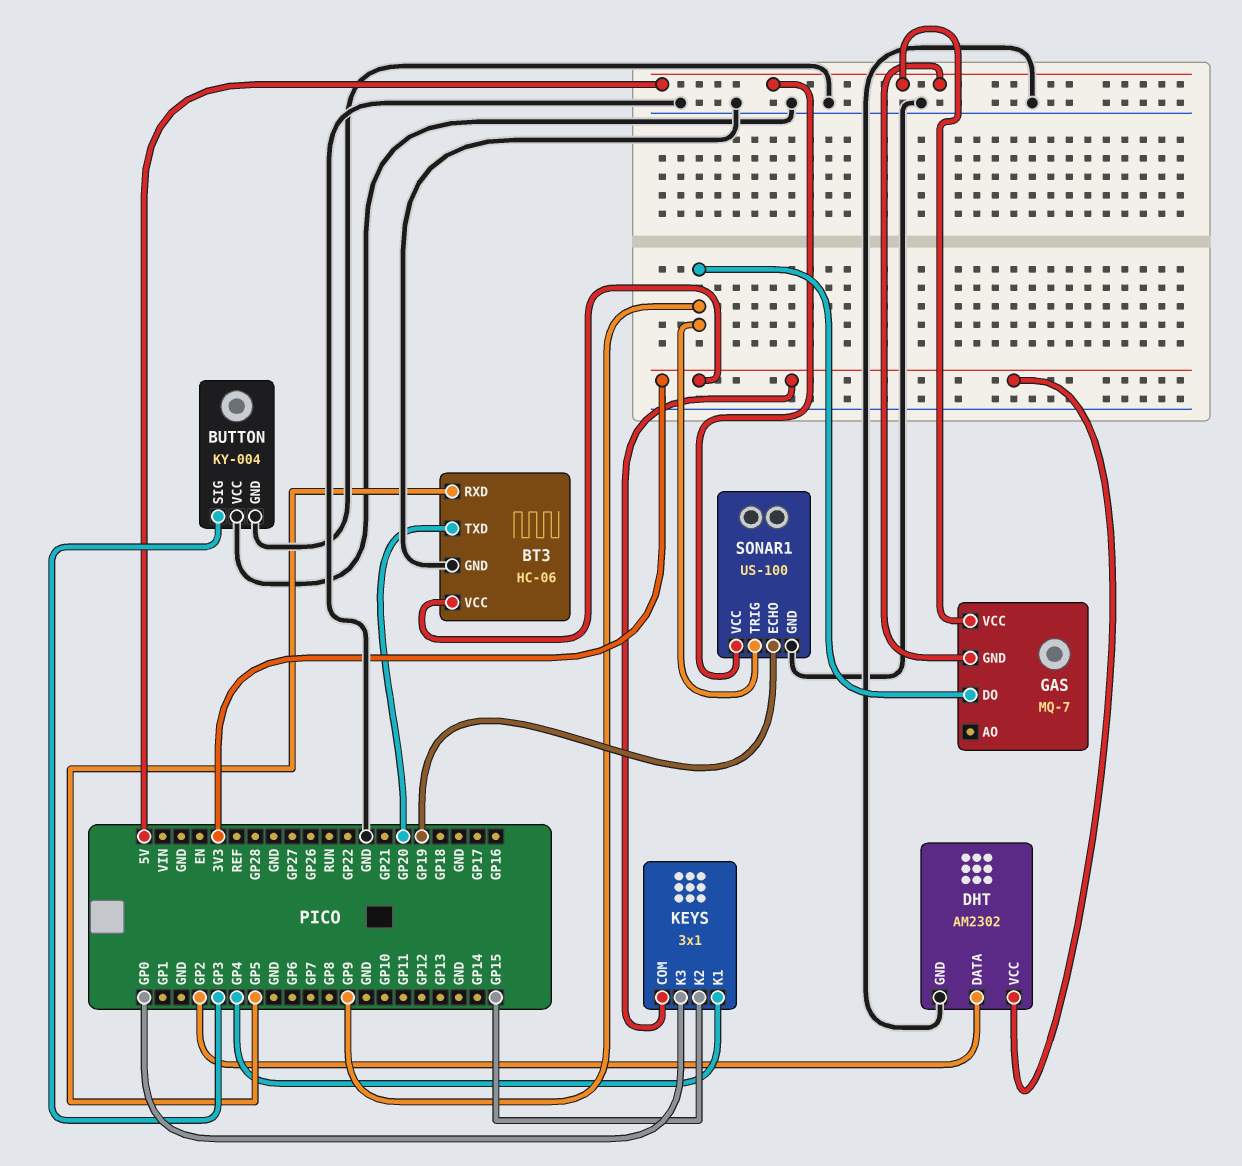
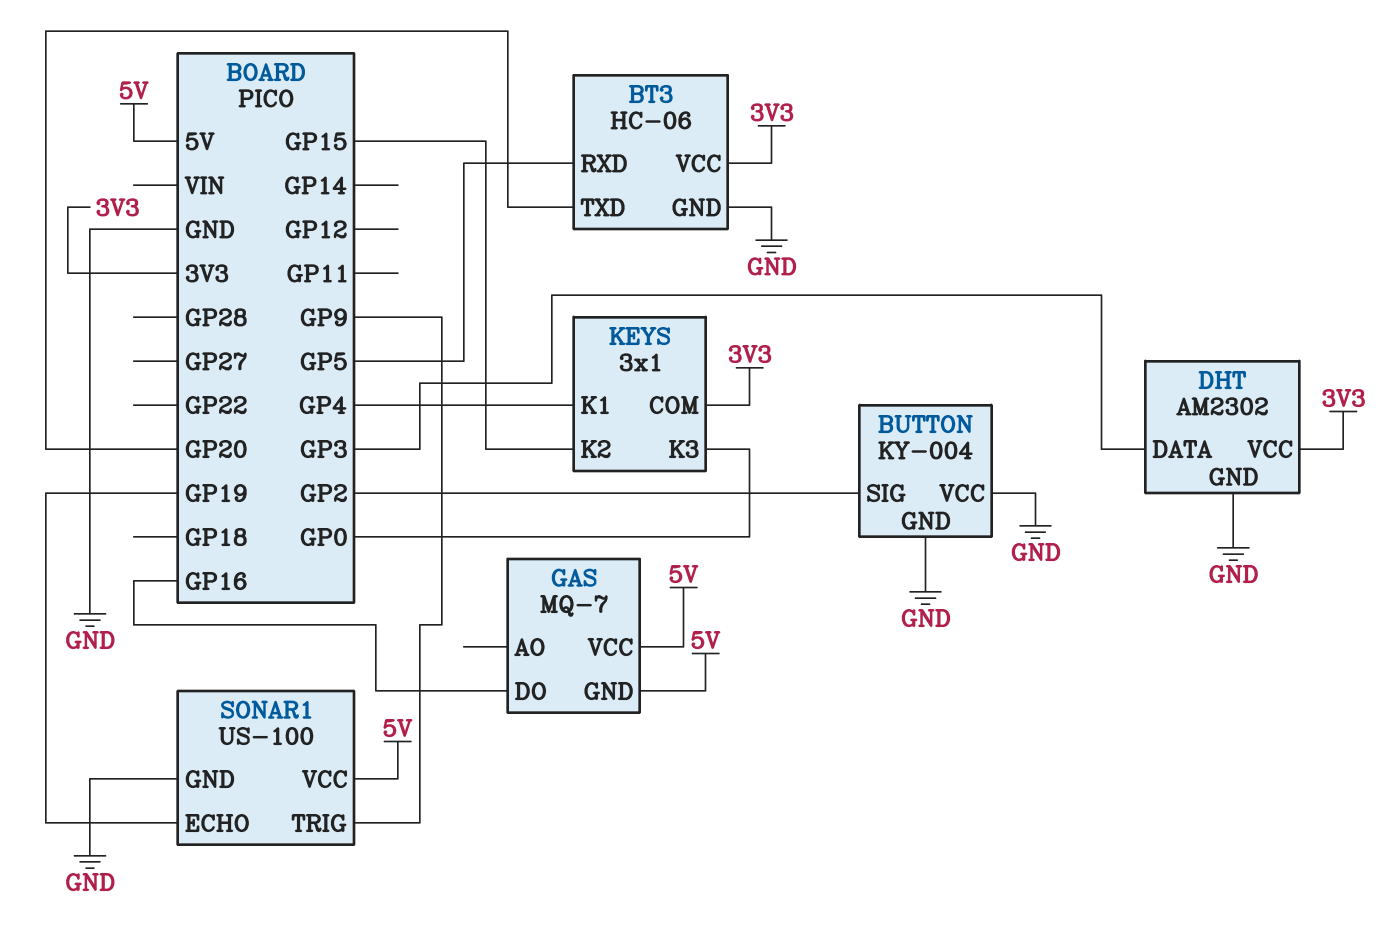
BUTTON pin SIG: GP3 -> GP2
DHT pin DATA: GP2 -> GP3
GAS pin DO: GP9 -> GP16

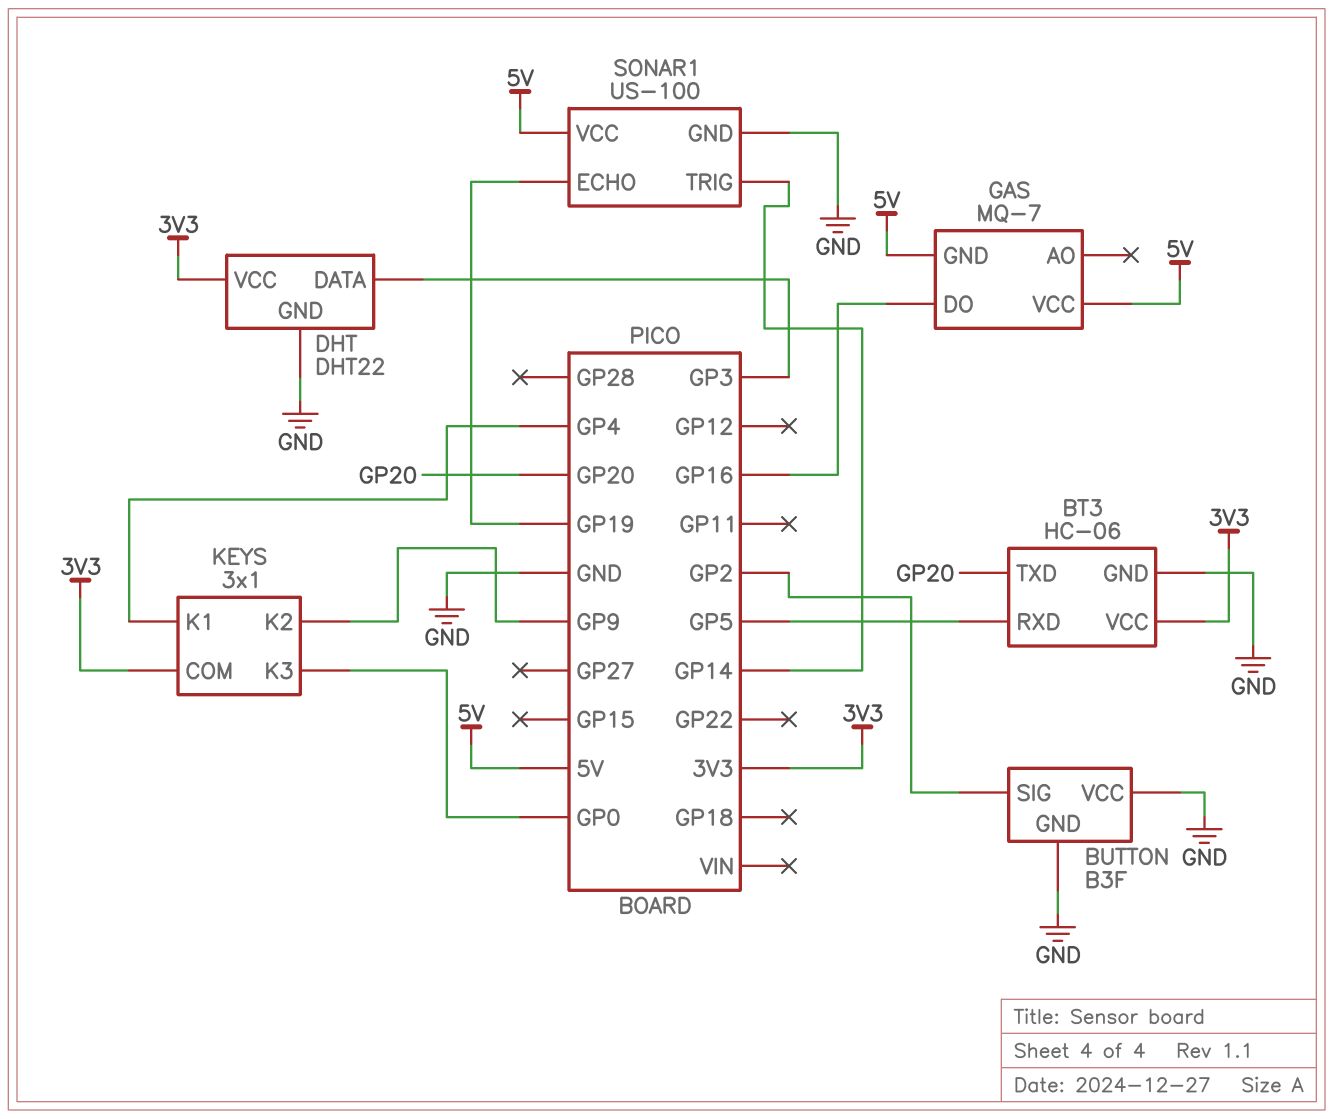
BUTTON: KY-004 -> B3F
DHT: AM2302 -> DHT22
KEYS pin K2: GP15 -> GP9
SONAR1 pin TRIG: GP9 -> GP14

